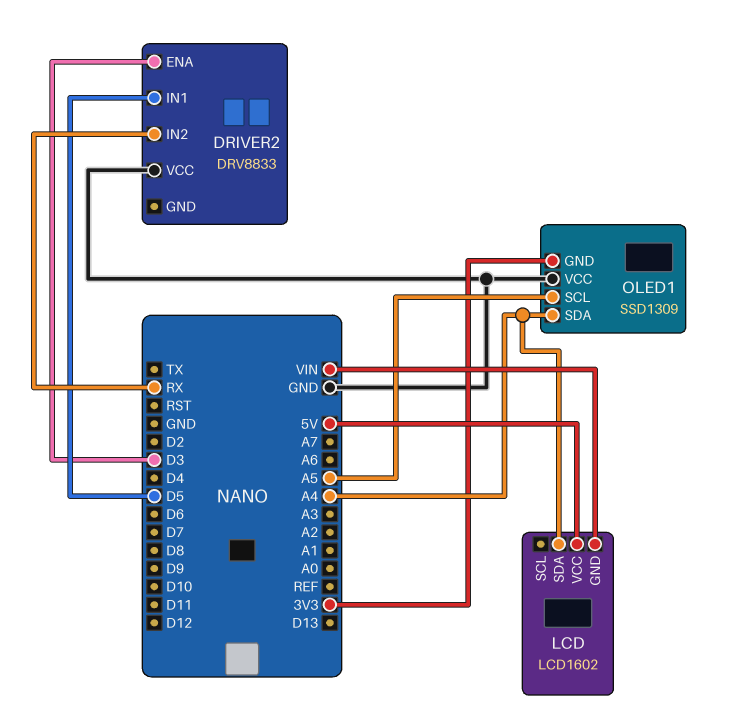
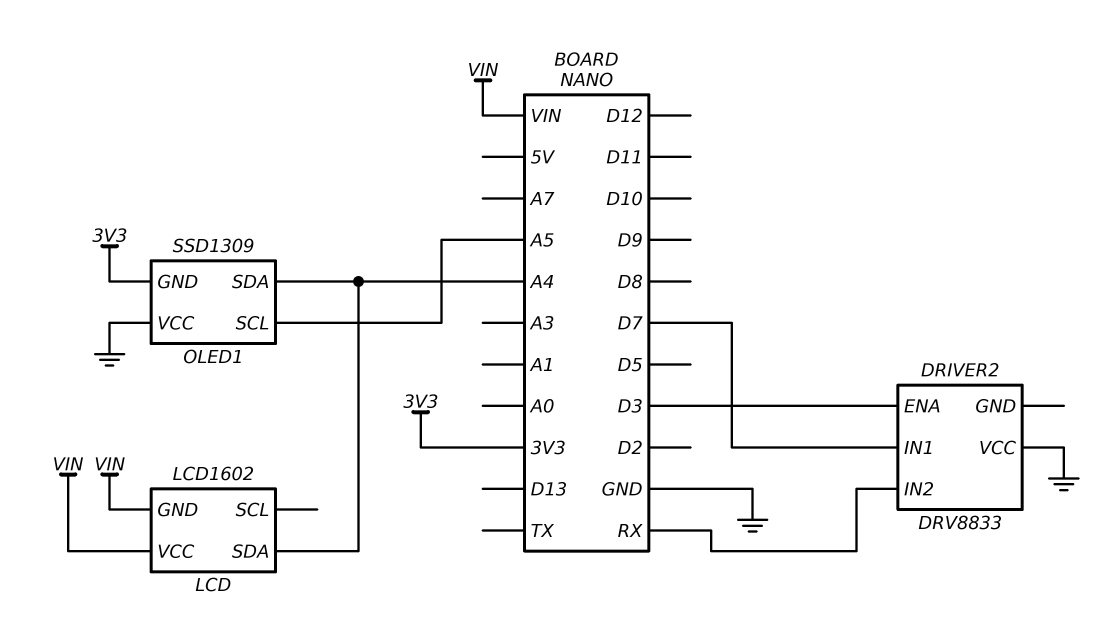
DRIVER2 pin IN1: D5 -> D7
LCD pin VCC: 5V -> VIN

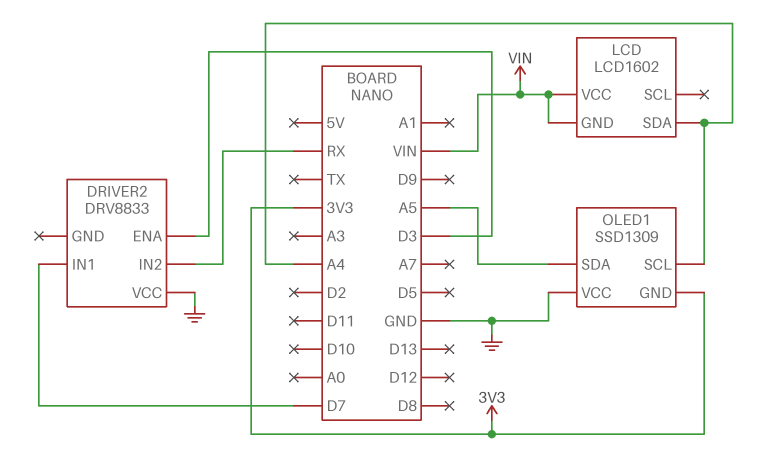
OLED1 pin SCL: A5 -> A4
OLED1 pin SDA: A4 -> A5

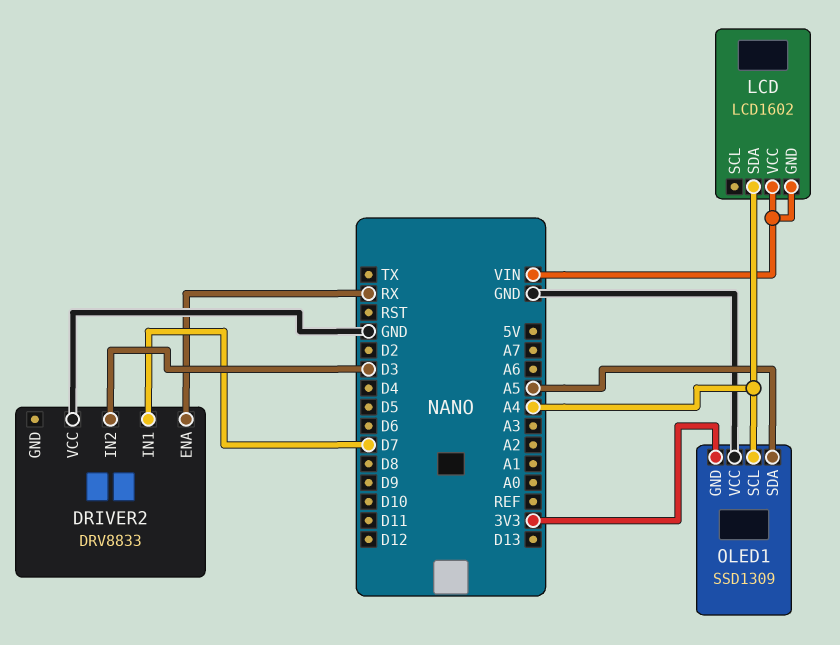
DRIVER2 pin ENA: D3 -> RX
DRIVER2 pin IN2: RX -> D3

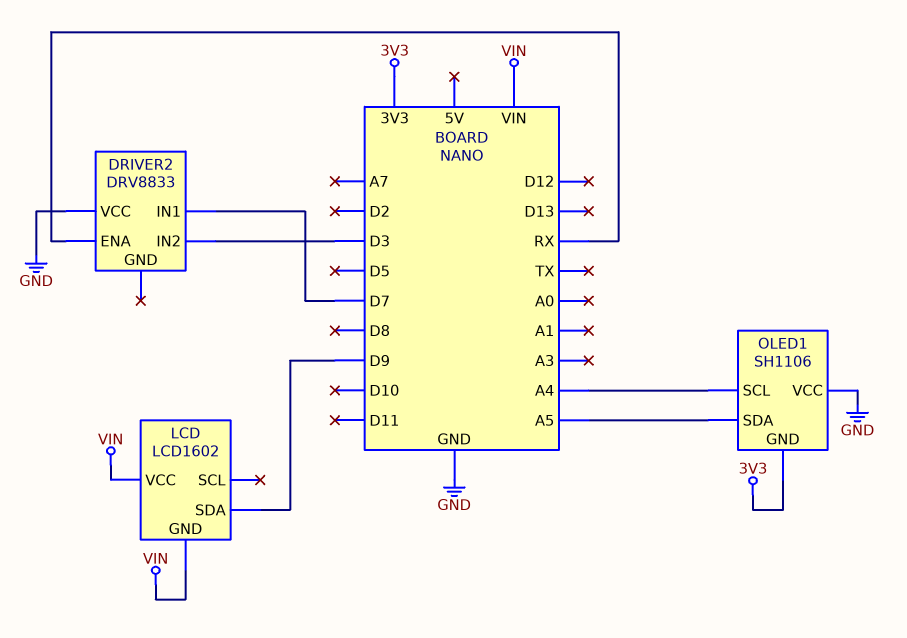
LCD pin SDA: A4 -> D9
OLED1: SSD1309 -> SH1106

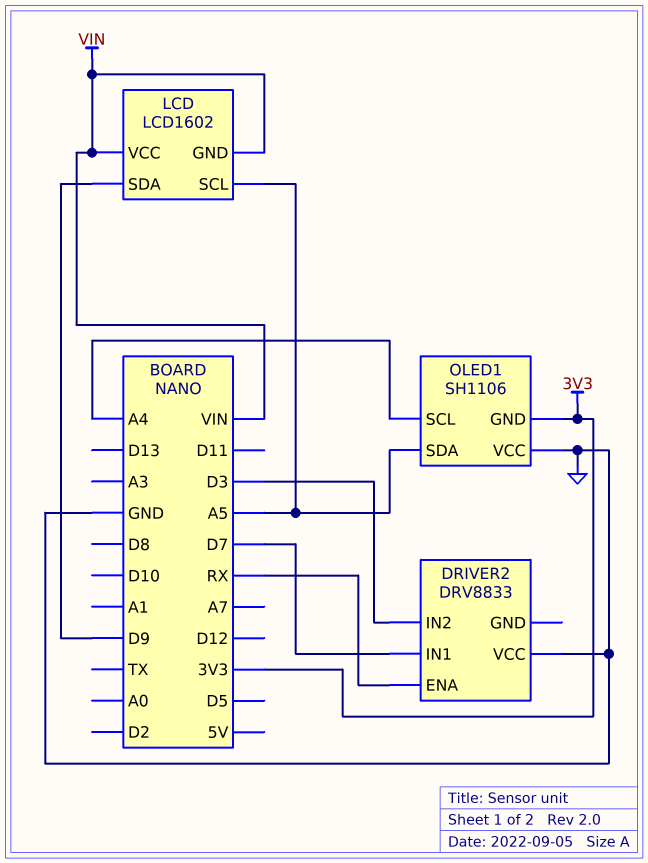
LCD pin SCL: none -> A5

